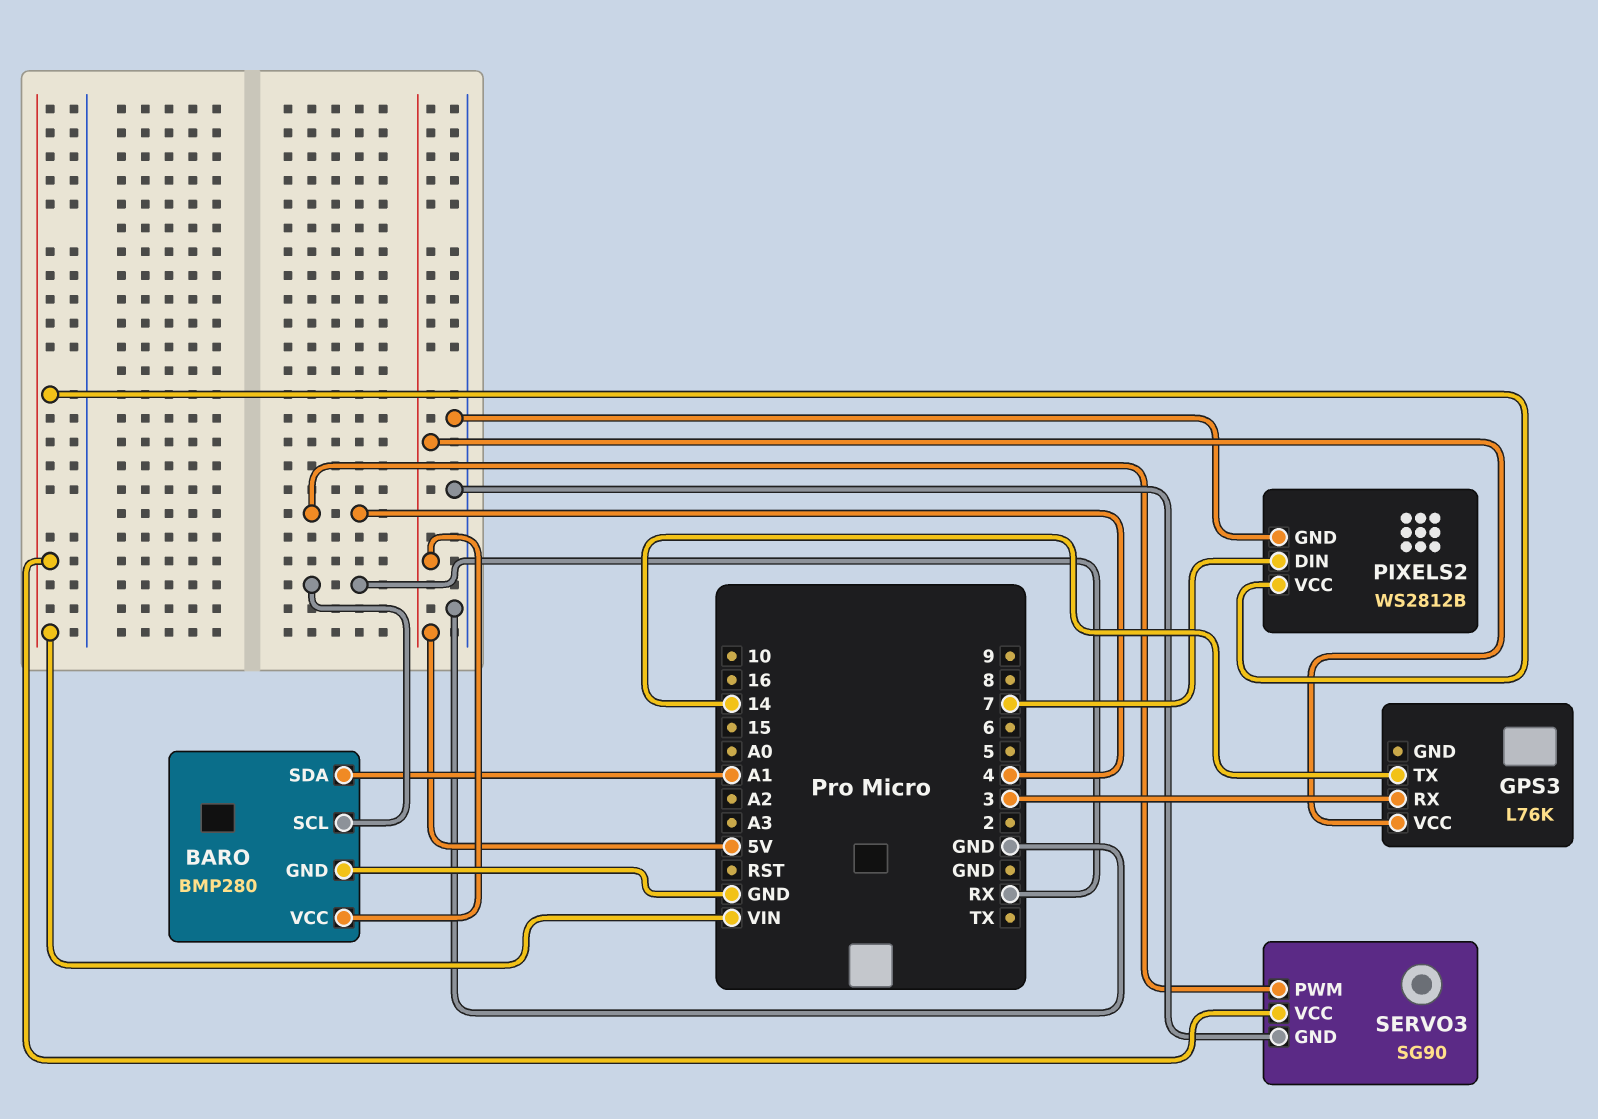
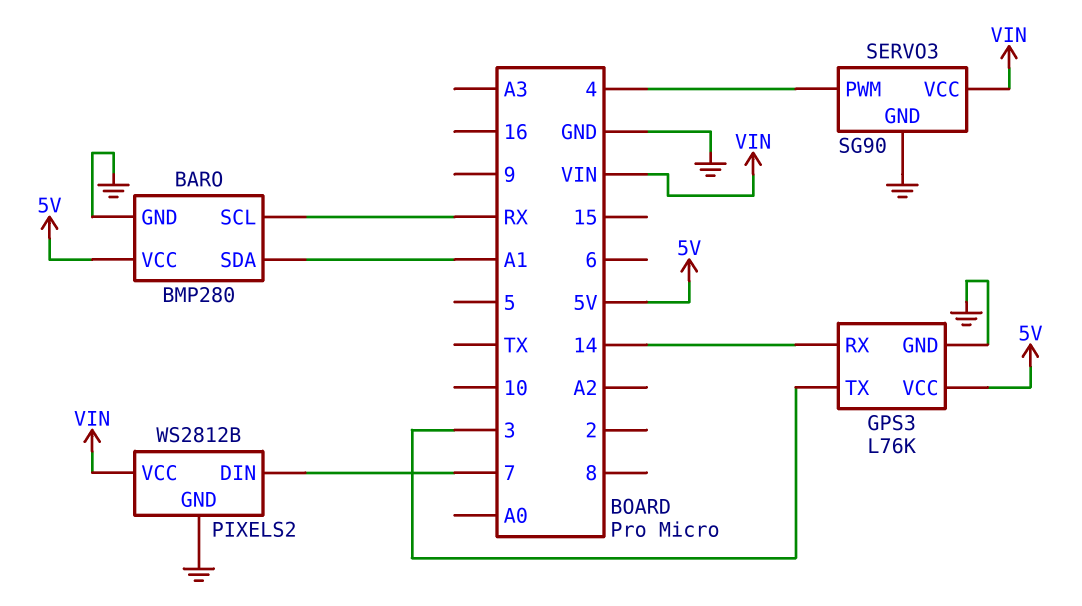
GPS3 pin GND: none -> GND
GPS3 pin RX: 3 -> 14
GPS3 pin TX: 14 -> 3

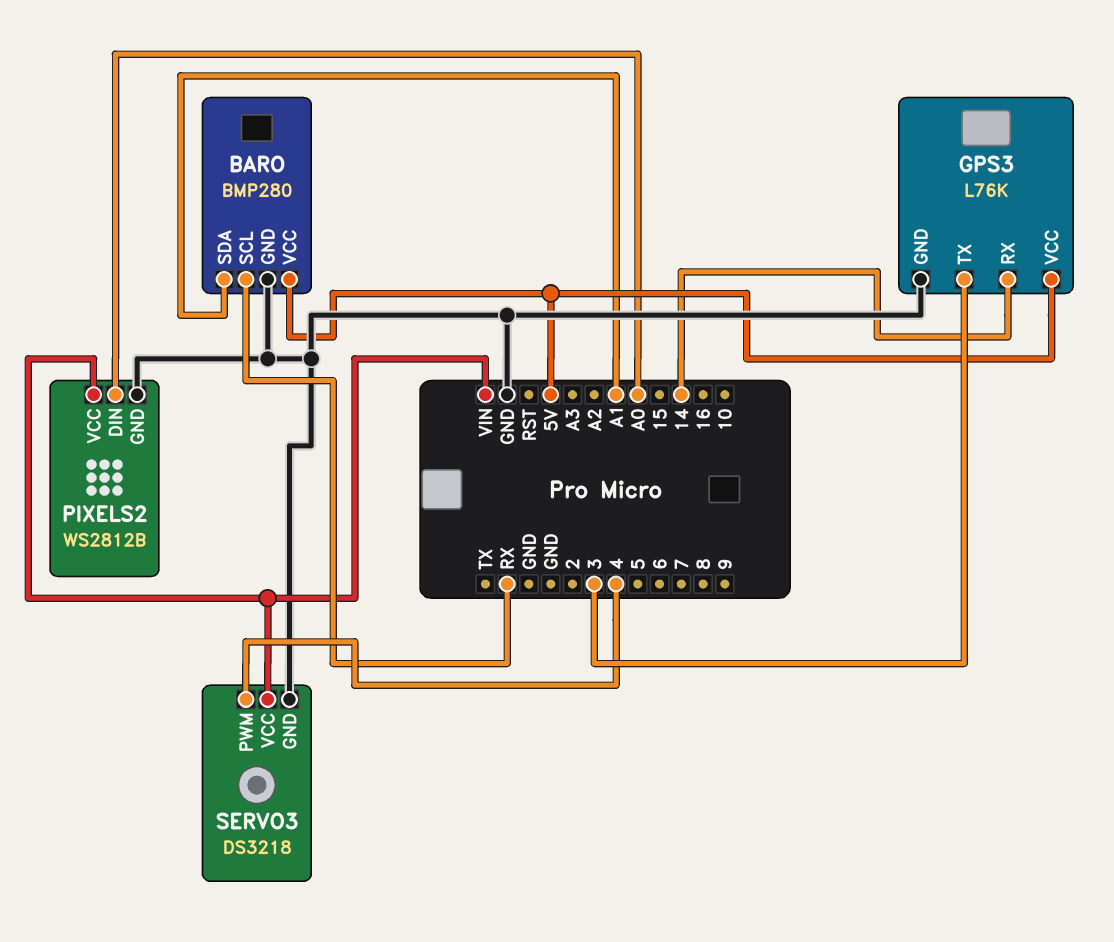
PIXELS2 pin DIN: 7 -> A0
SERVO3: SG90 -> DS3218

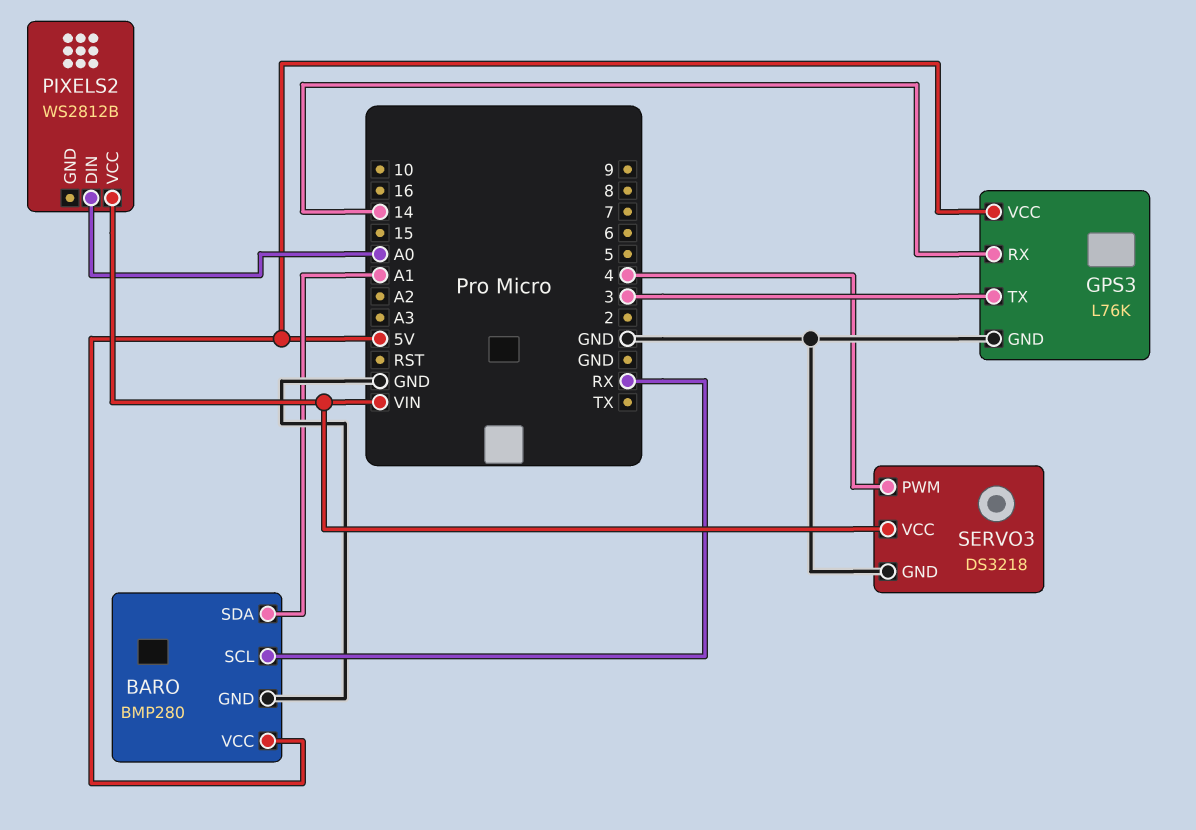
PIXELS2 pin GND: GND -> none

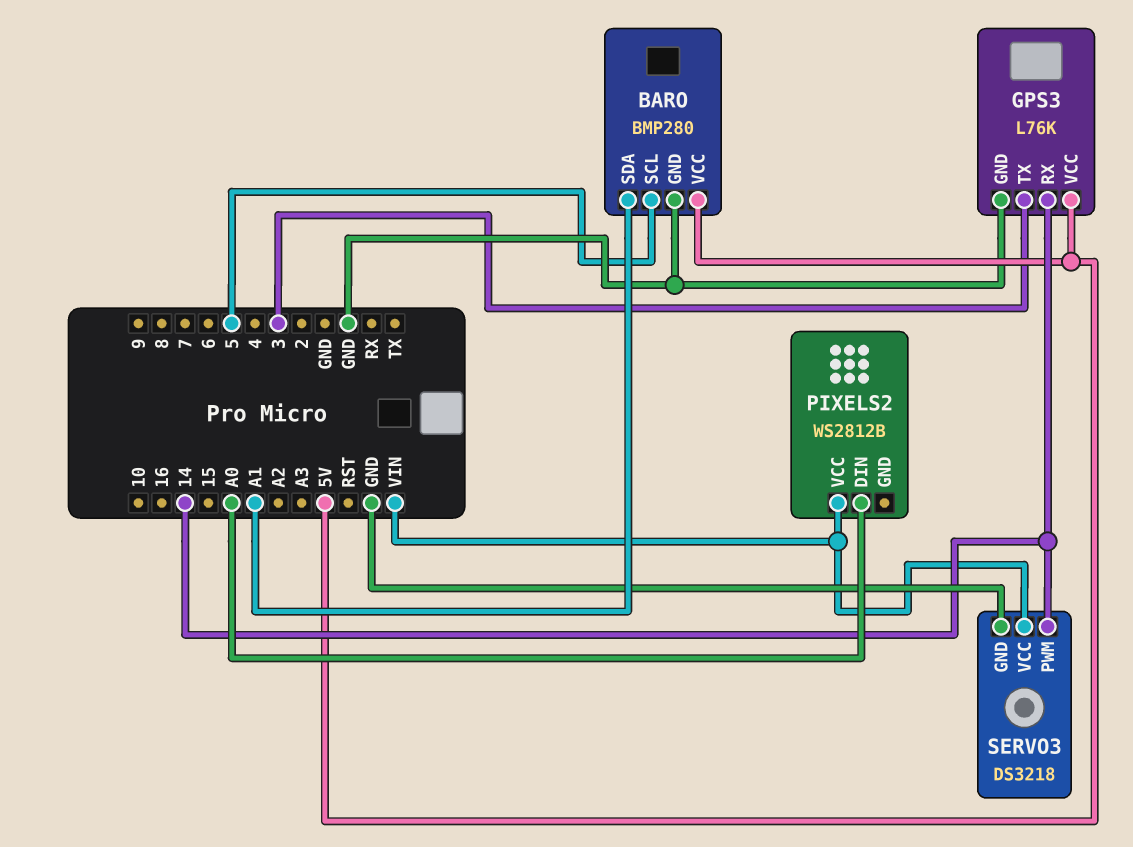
BARO pin SCL: RX -> 5
SERVO3 pin PWM: 4 -> 14

